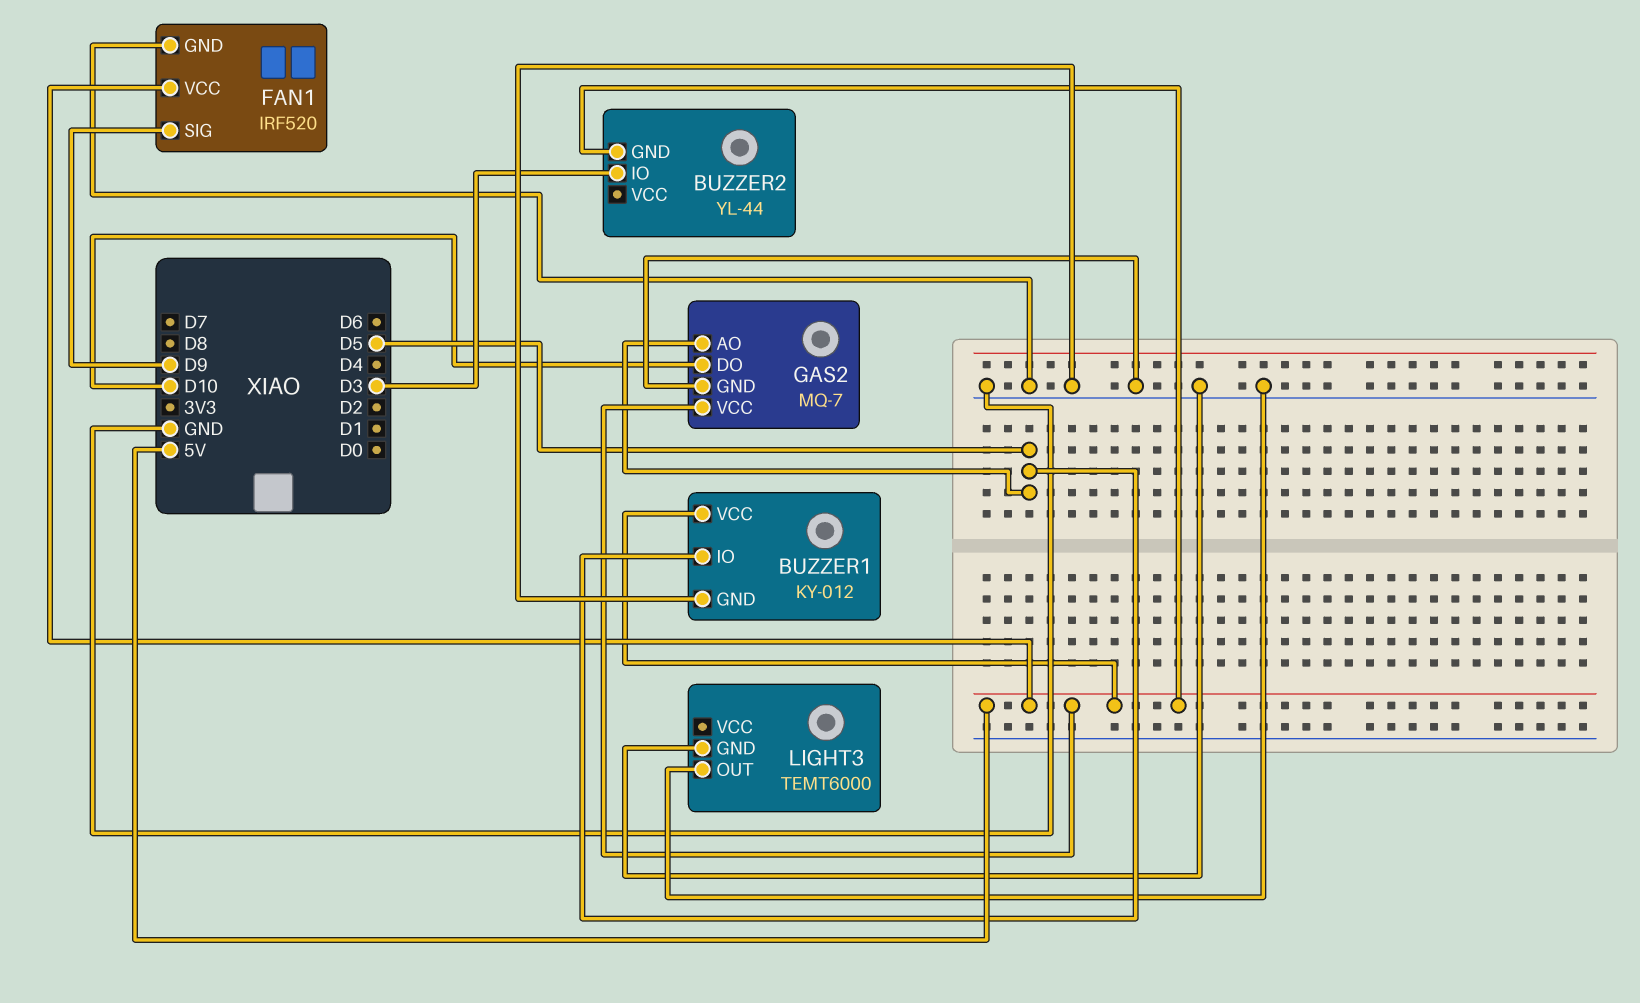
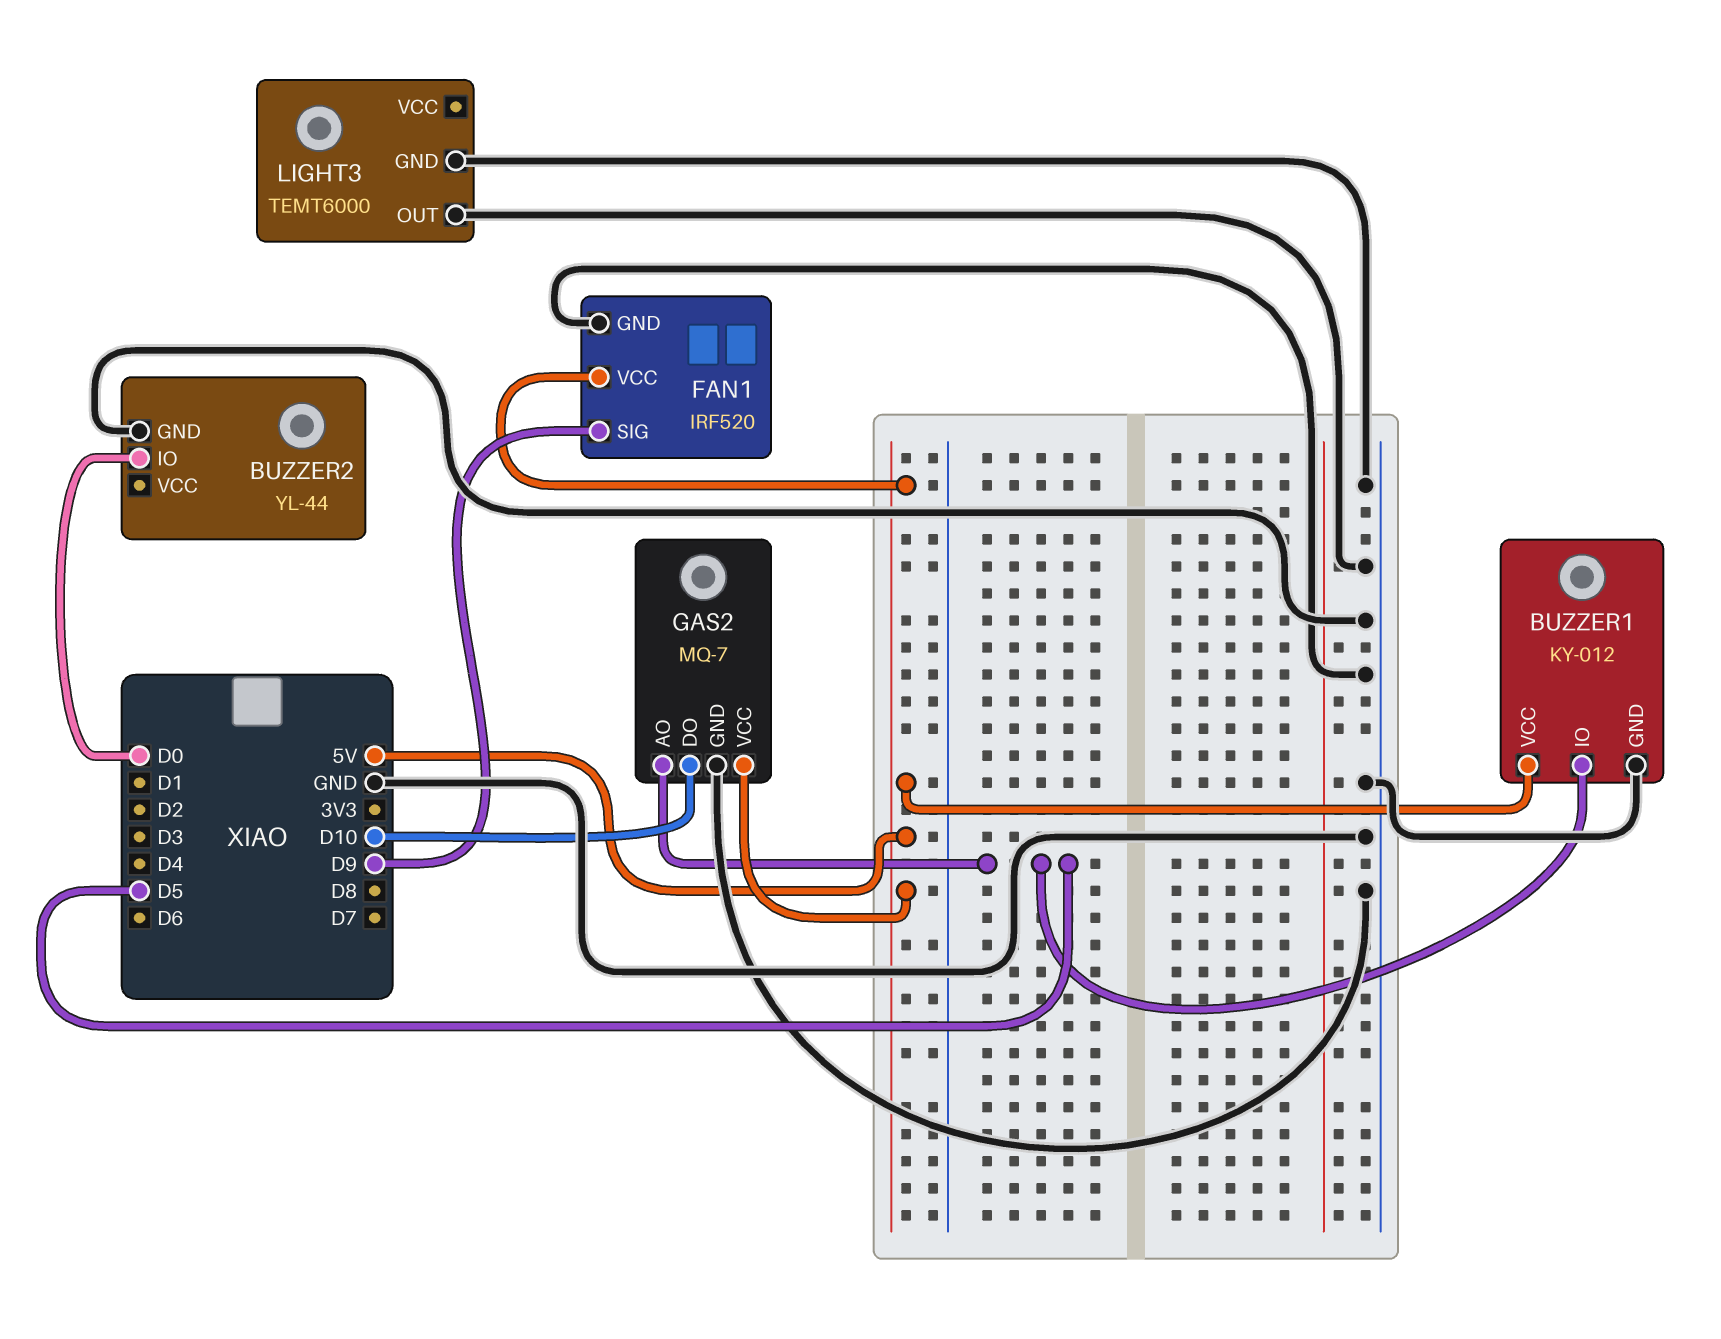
BUZZER2 pin GND: 5V -> GND
BUZZER2 pin IO: D3 -> D0

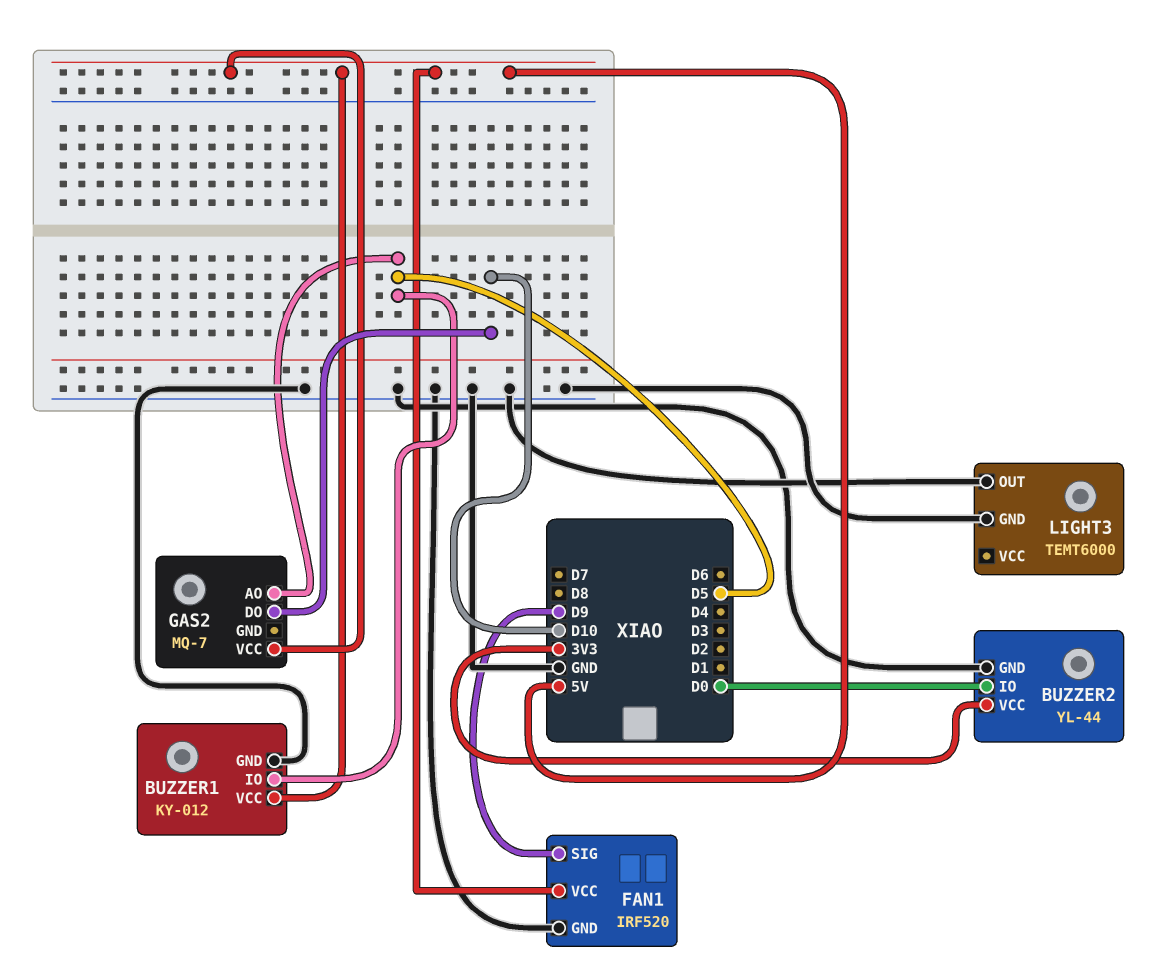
BUZZER2 pin VCC: none -> 3V3
GAS2 pin GND: GND -> none

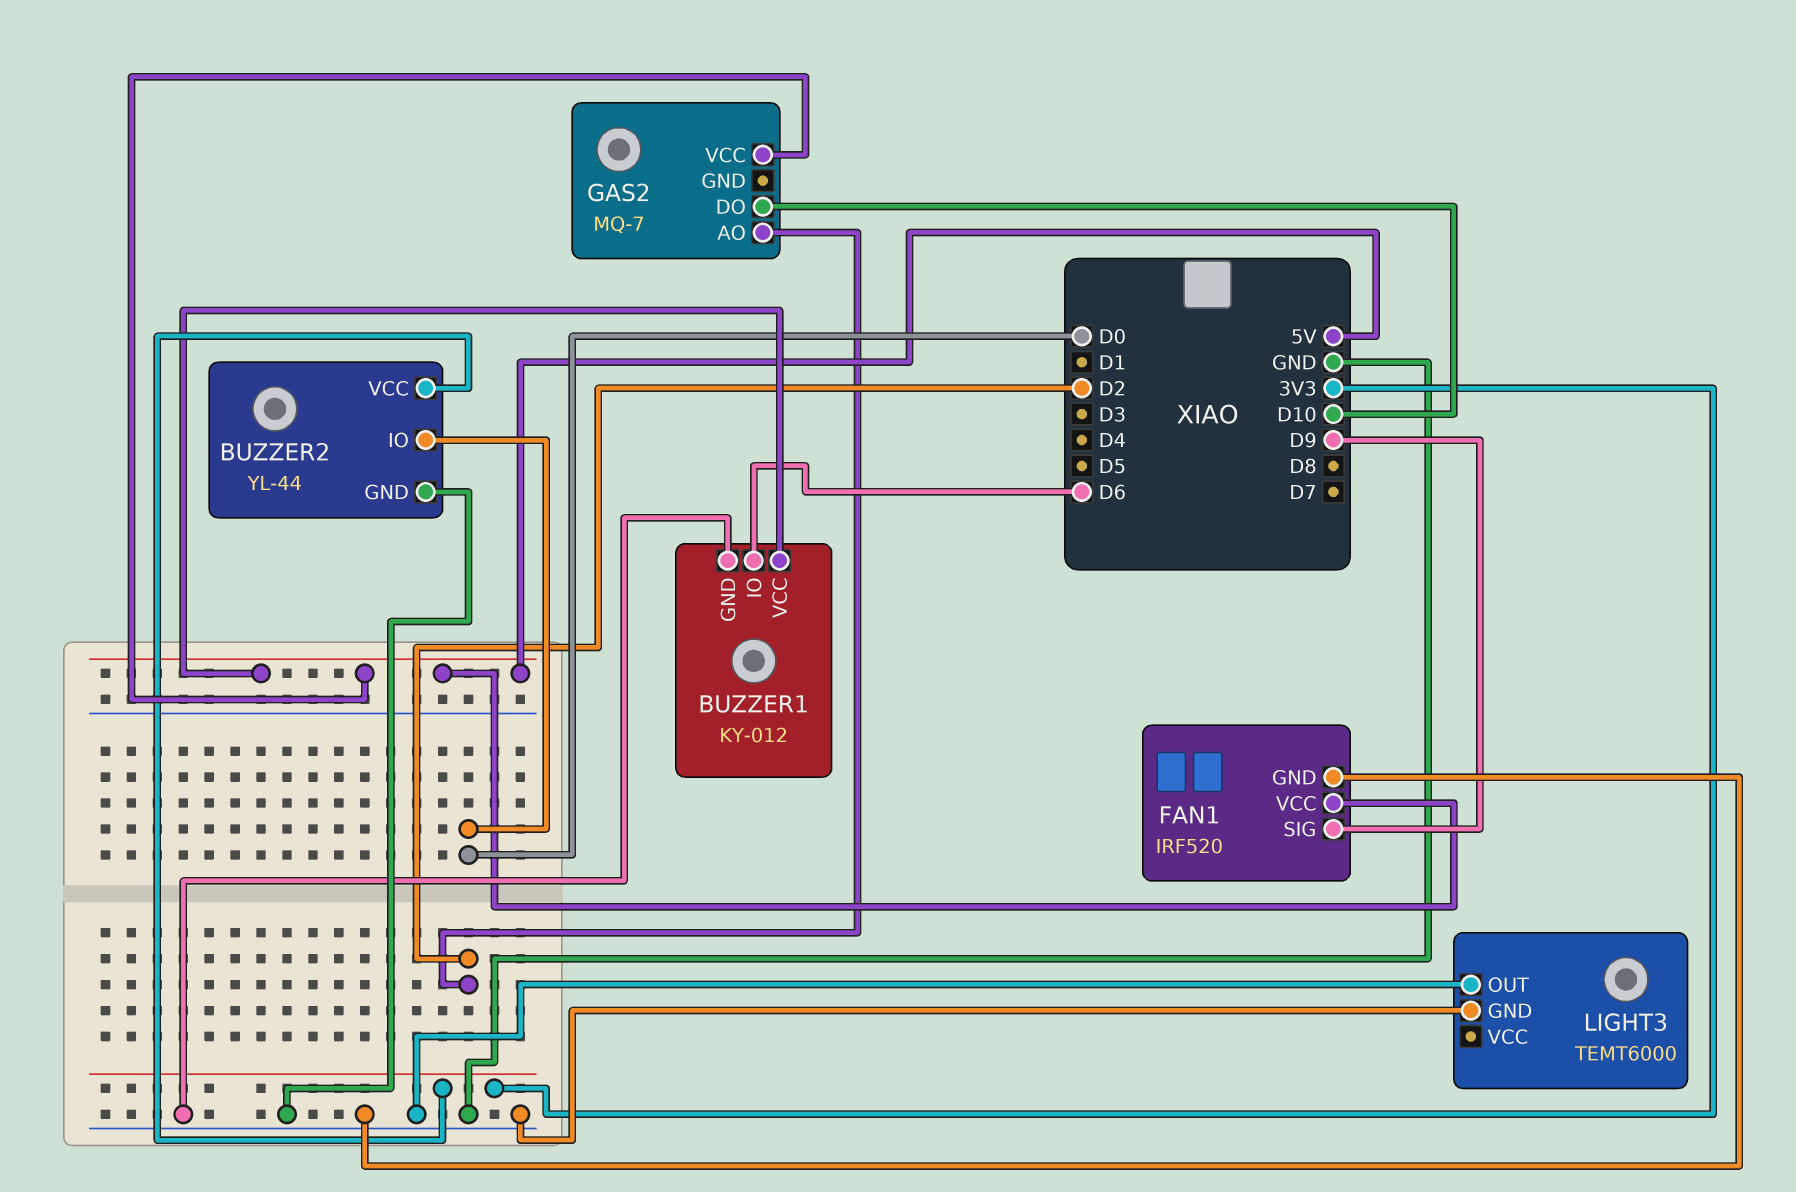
BUZZER1 pin IO: D5 -> D6
GAS2 pin AO: D5 -> D2

